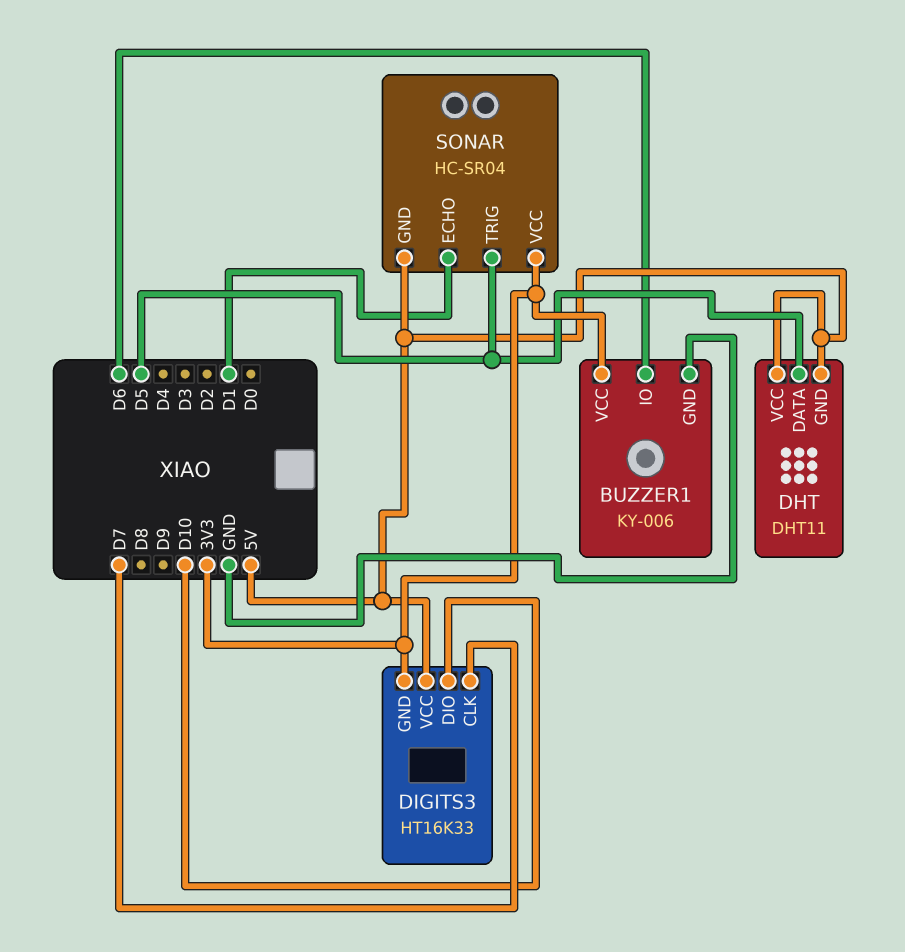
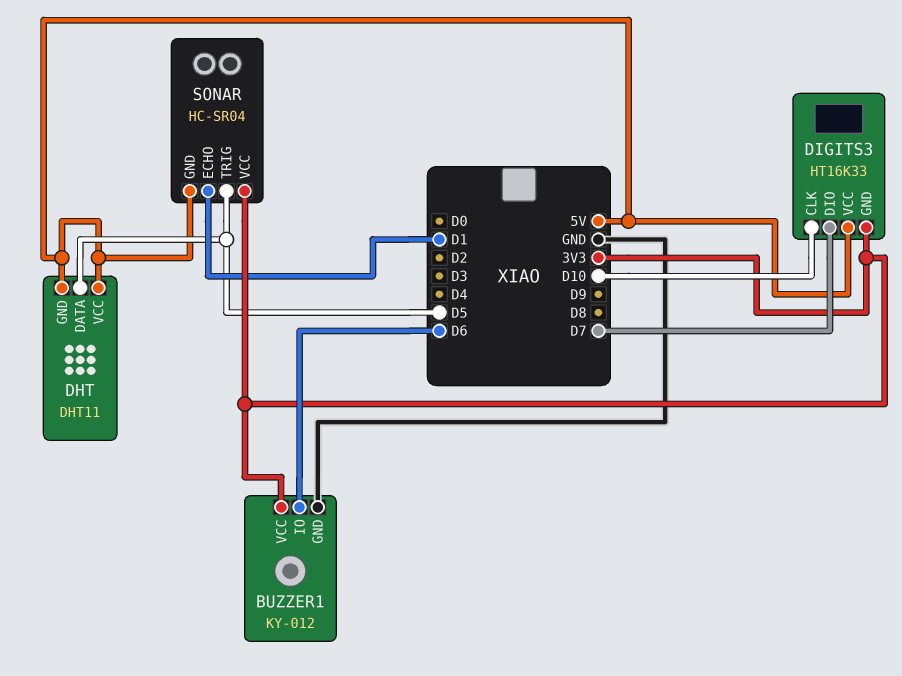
BUZZER1: KY-006 -> KY-012
DIGITS3 pin CLK: D7 -> D10
DIGITS3 pin DIO: D10 -> D7

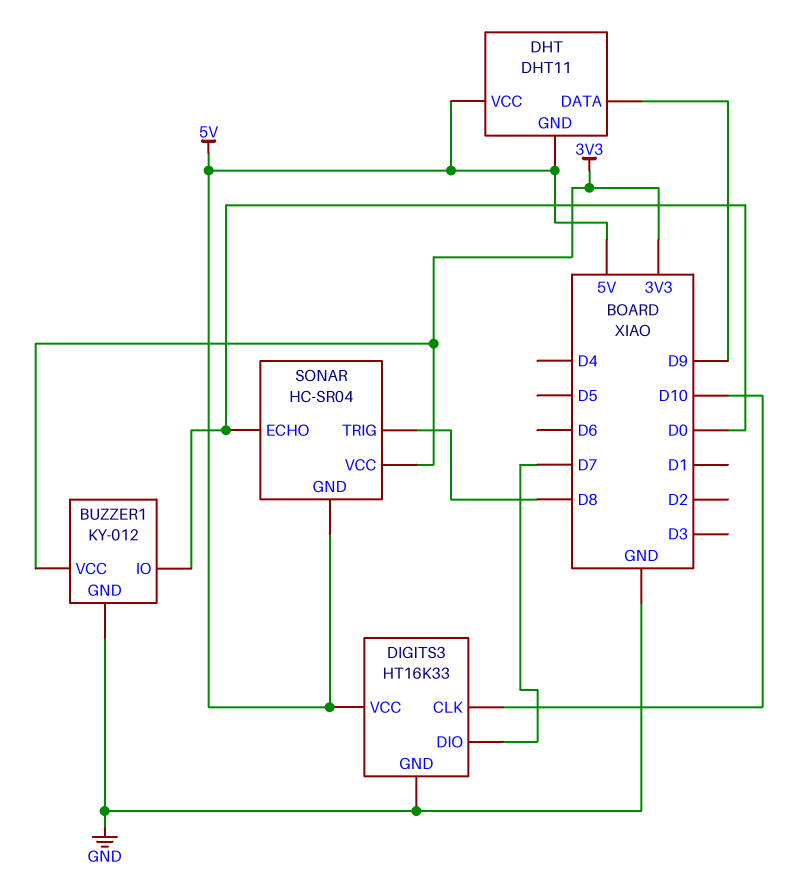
BUZZER1 pin IO: D6 -> D0
DHT pin DATA: D5 -> D9
DIGITS3 pin GND: 3V3 -> GND
SONAR pin ECHO: D1 -> D0
SONAR pin TRIG: D5 -> D8

